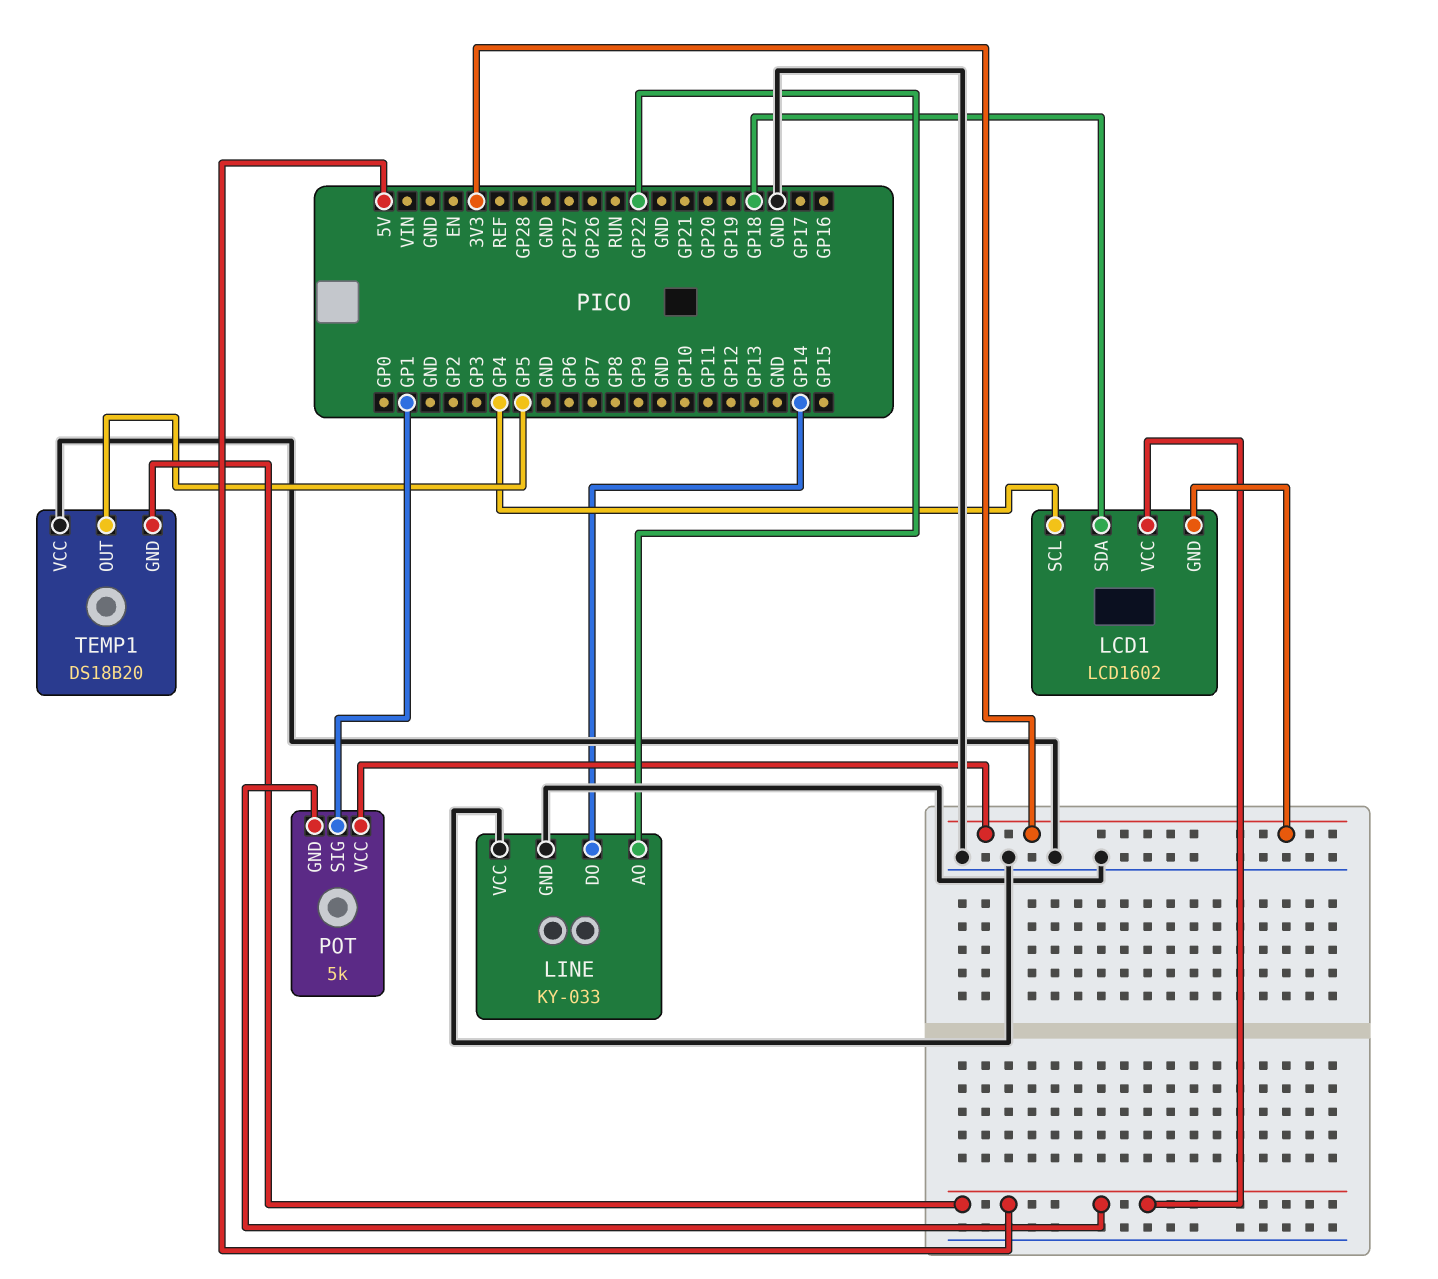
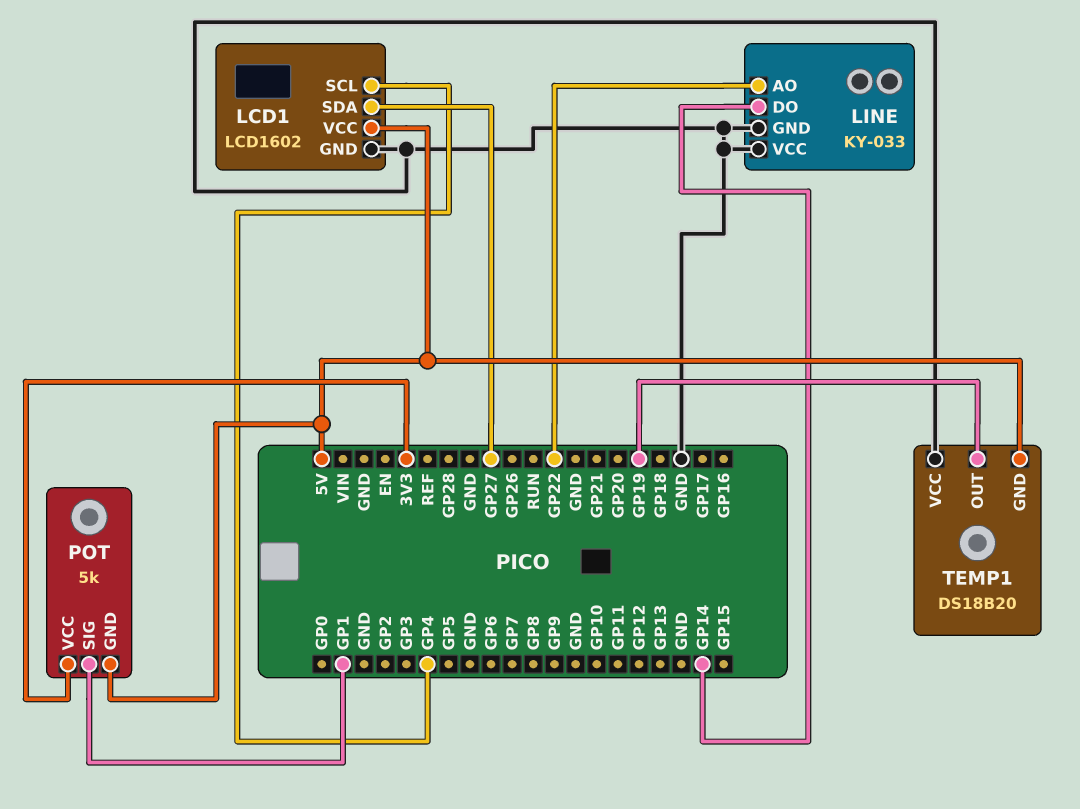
LCD1 pin GND: 3V3 -> GND
LCD1 pin SDA: GP18 -> GP27
TEMP1 pin OUT: GP5 -> GP19

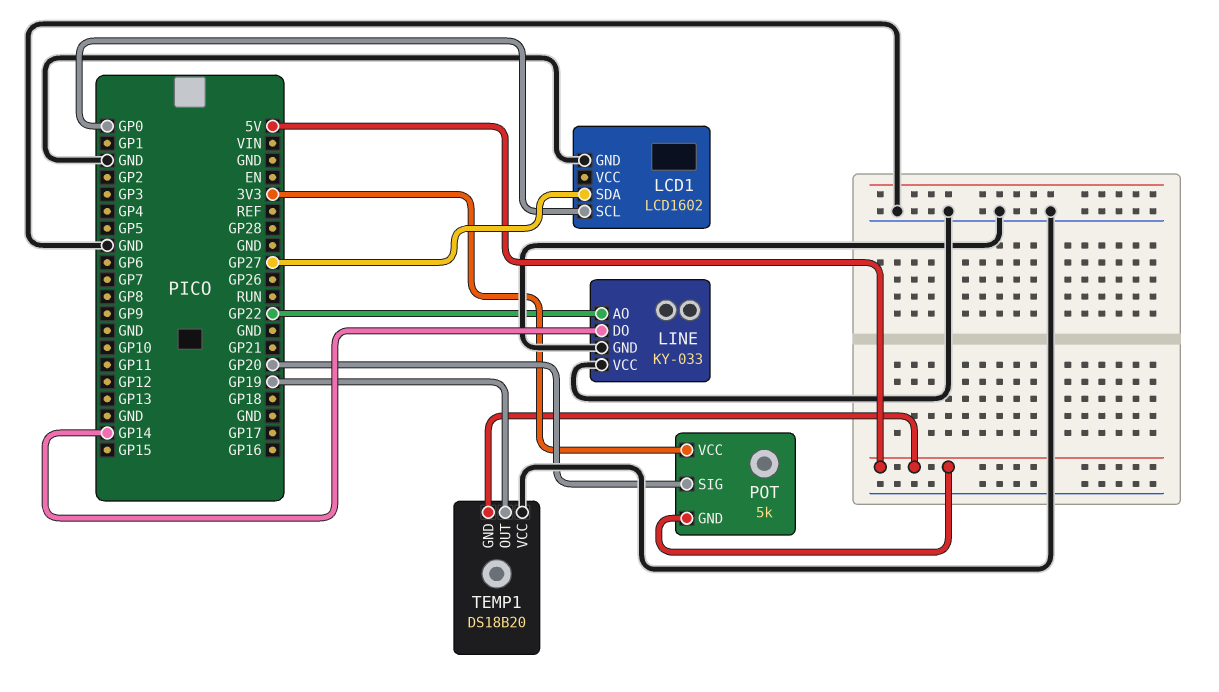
LCD1 pin SCL: GP4 -> GP0
LCD1 pin VCC: 5V -> none
POT pin SIG: GP1 -> GP20

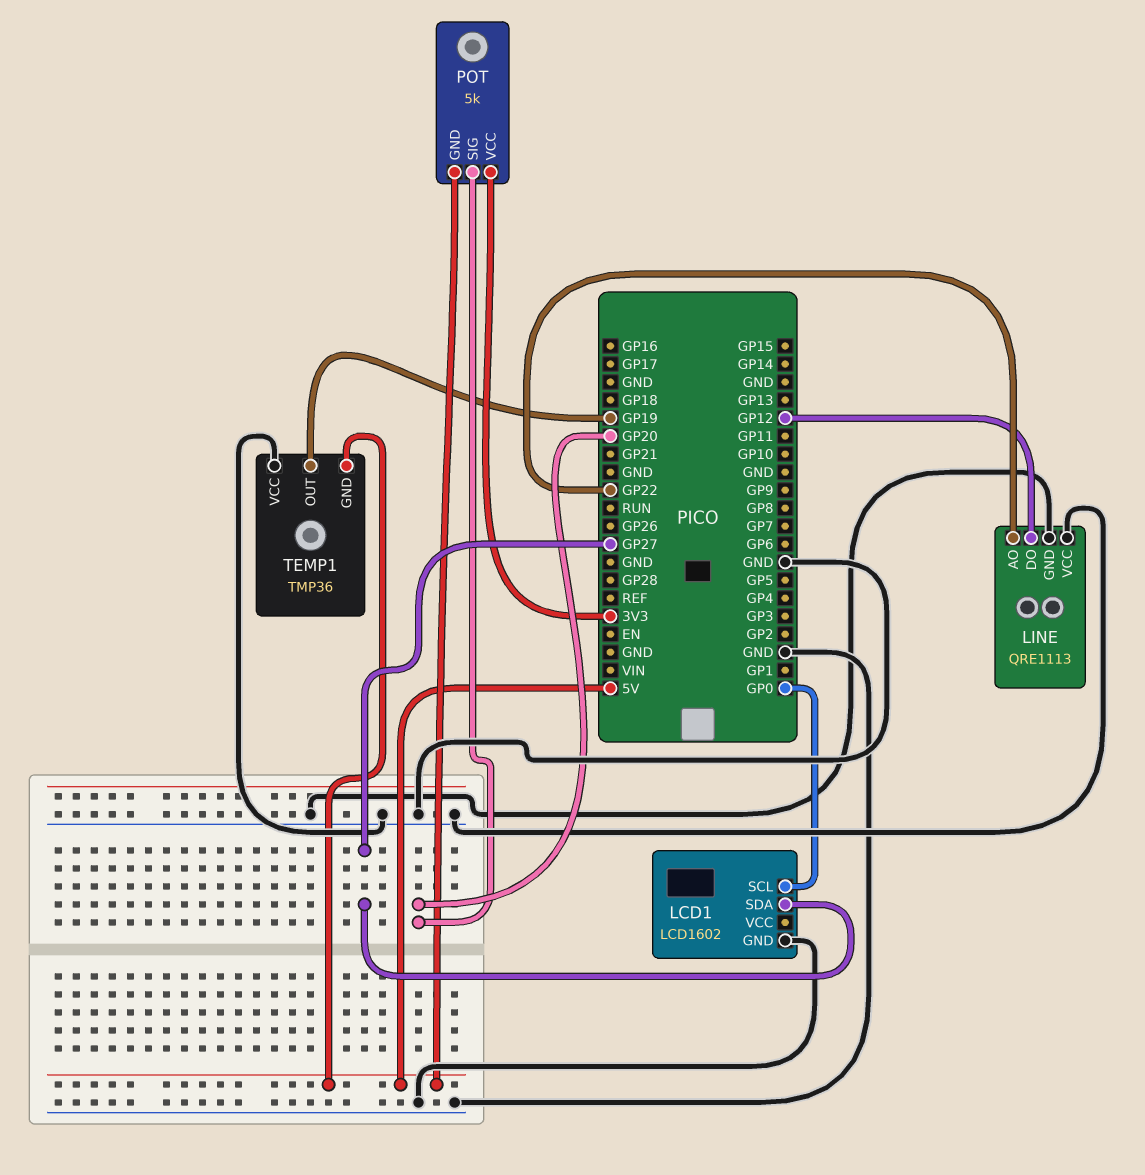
LINE: KY-033 -> QRE1113
LINE pin DO: GP14 -> GP12
TEMP1: DS18B20 -> TMP36

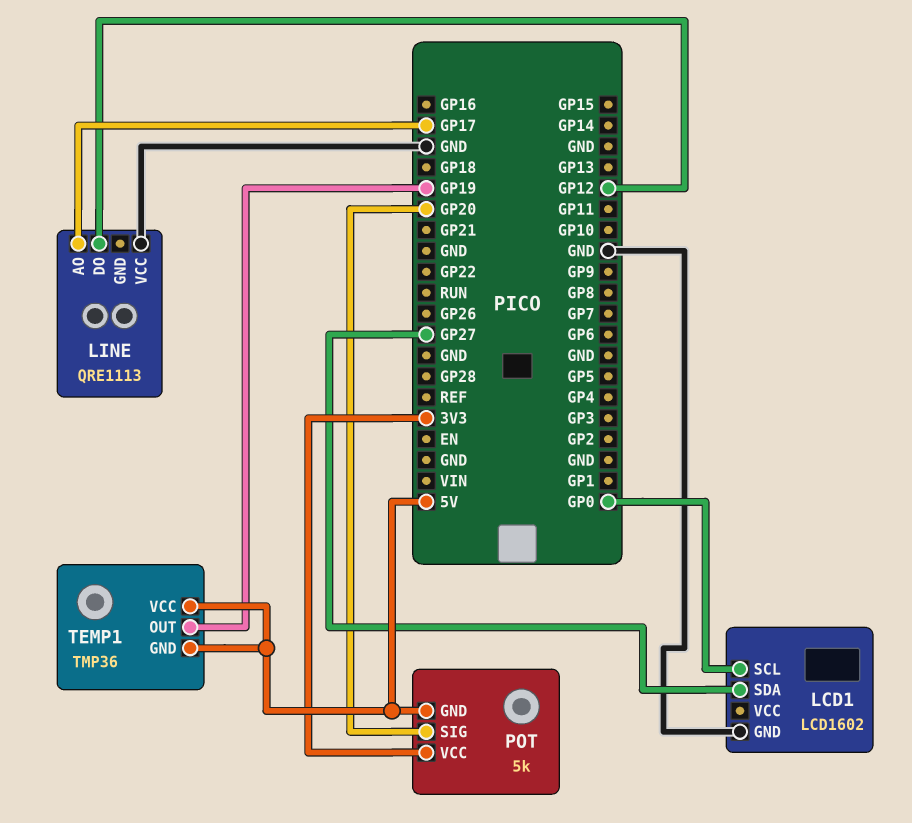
LINE pin AO: GP22 -> GP17
LINE pin GND: GND -> none
TEMP1 pin VCC: GND -> 5V

